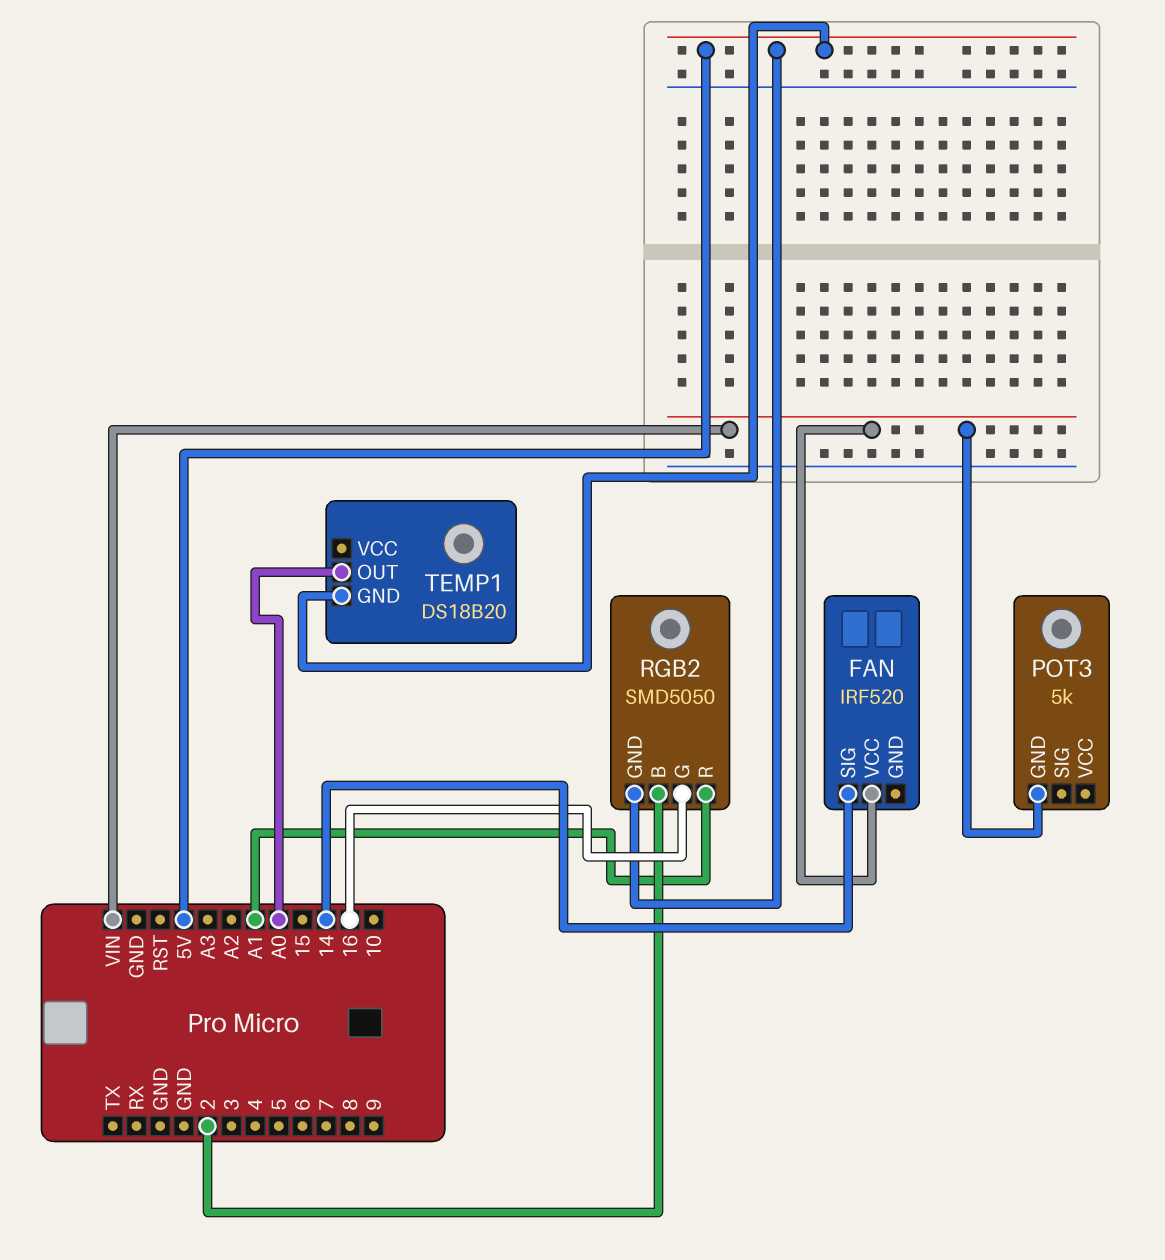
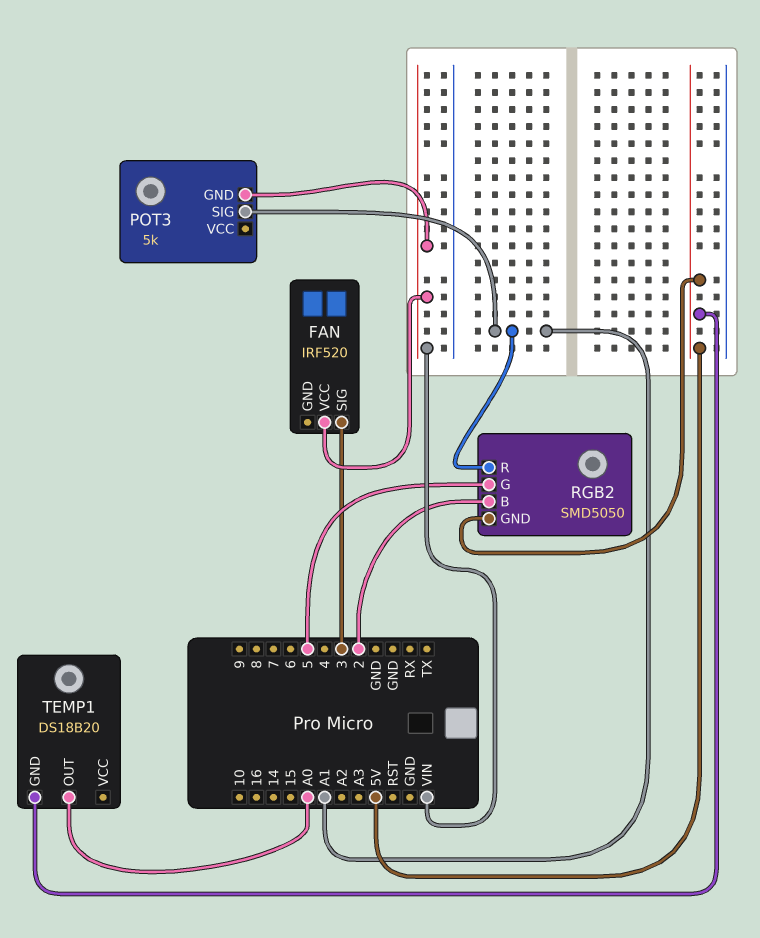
FAN pin SIG: 14 -> 3
POT3 pin SIG: none -> A1
RGB2 pin G: 16 -> 5

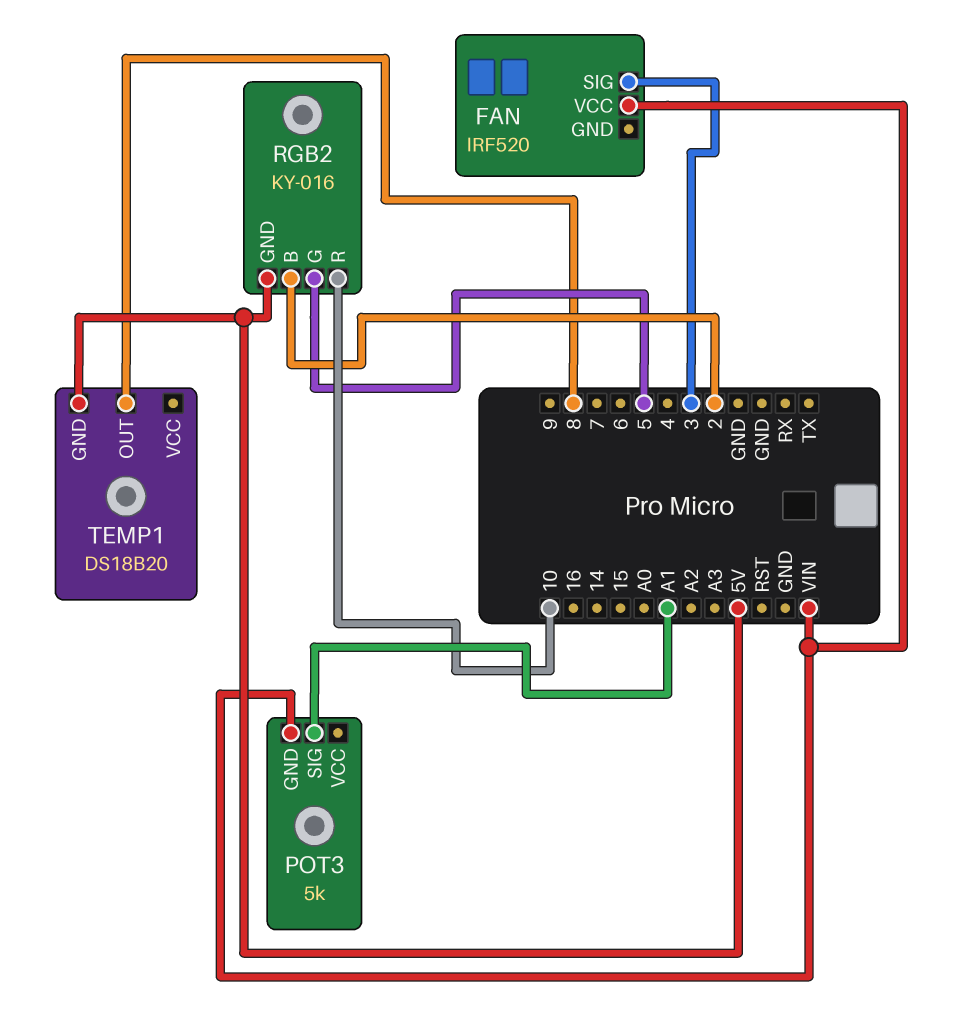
RGB2: SMD5050 -> KY-016
RGB2 pin R: A1 -> 10
TEMP1 pin OUT: A0 -> 8

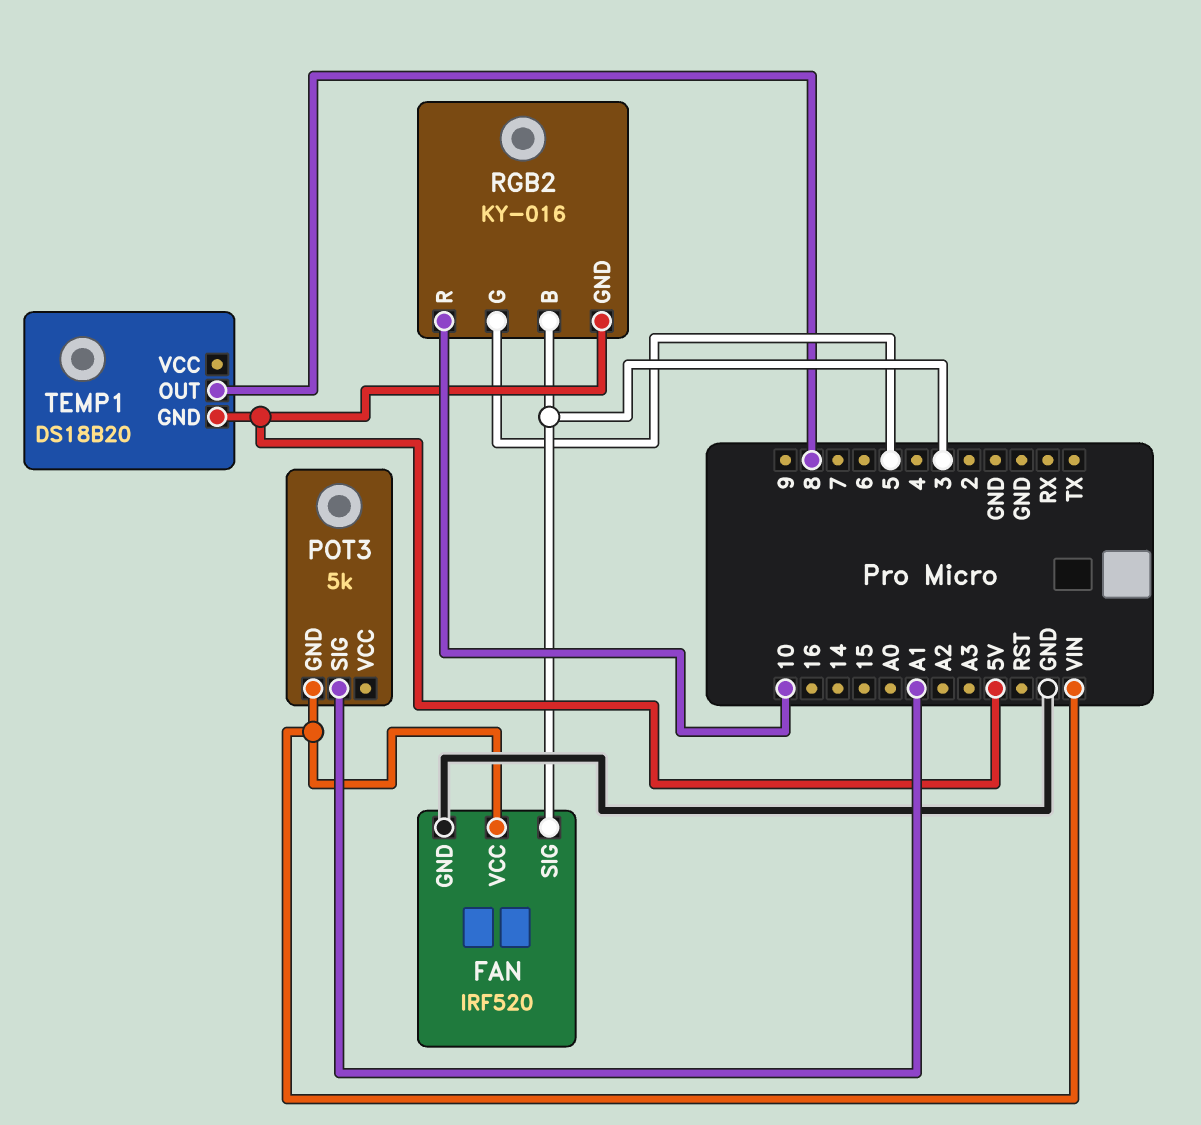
FAN pin GND: none -> GND
RGB2 pin B: 2 -> 3

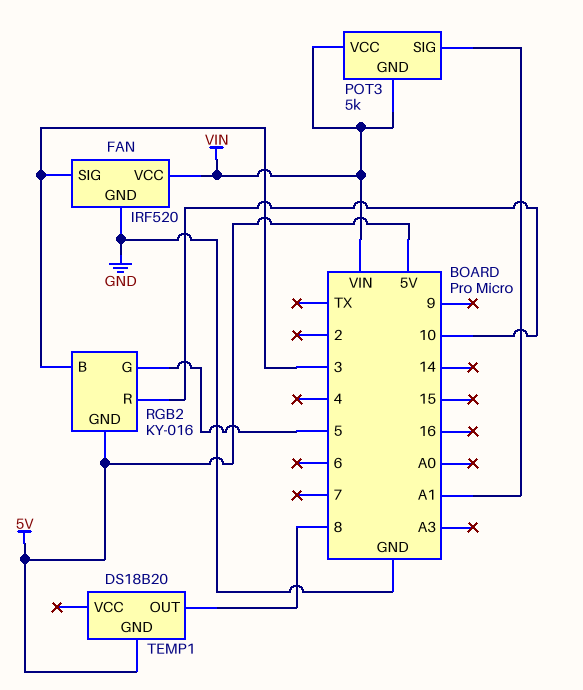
POT3 pin VCC: none -> VIN

